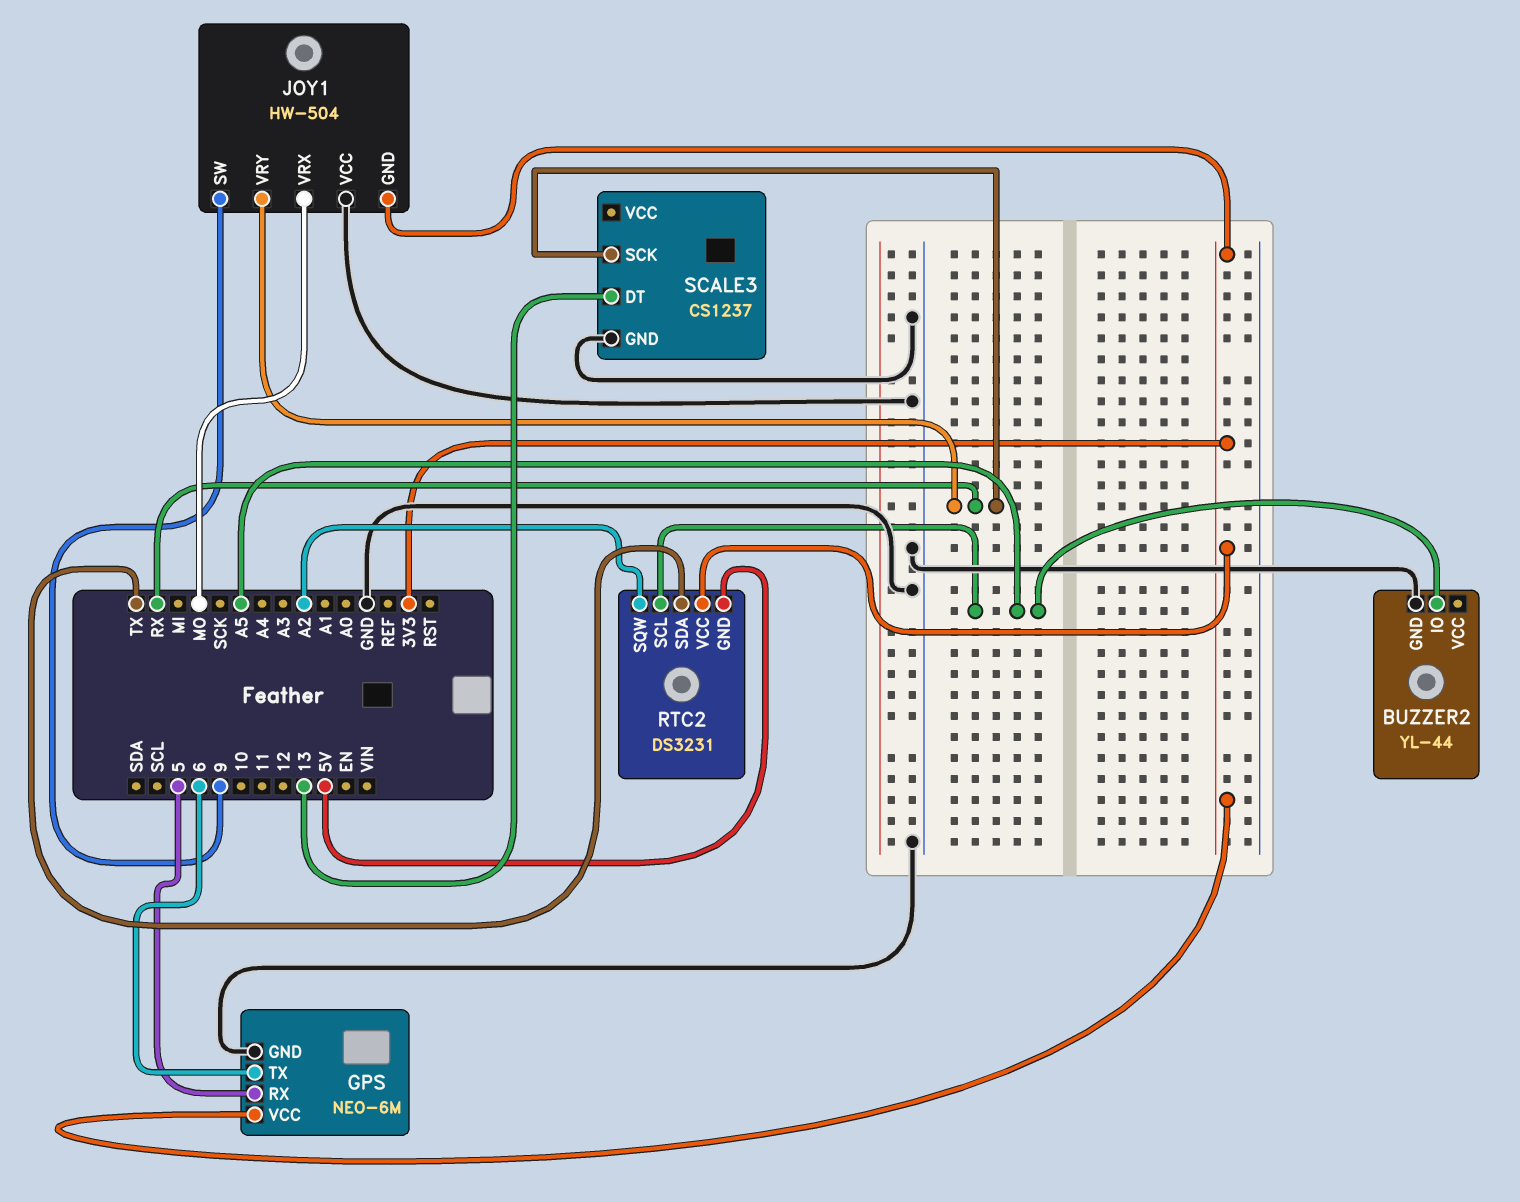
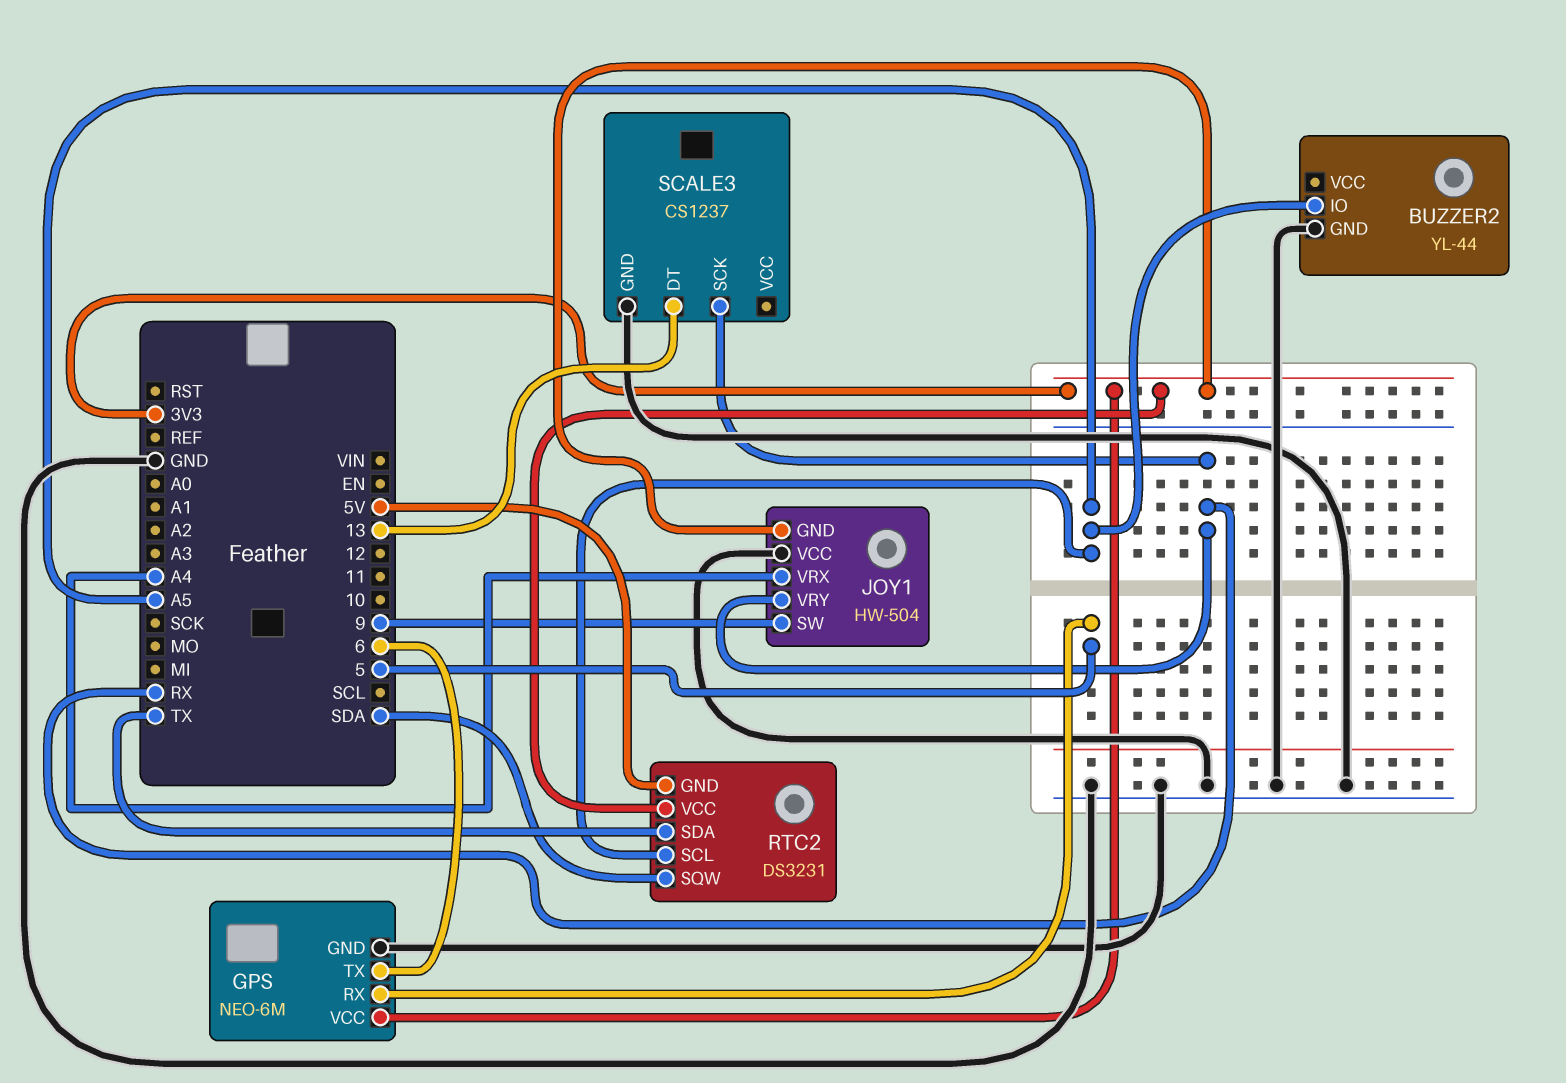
JOY1 pin VRX: MO -> A4
RTC2 pin SQW: A2 -> SDA

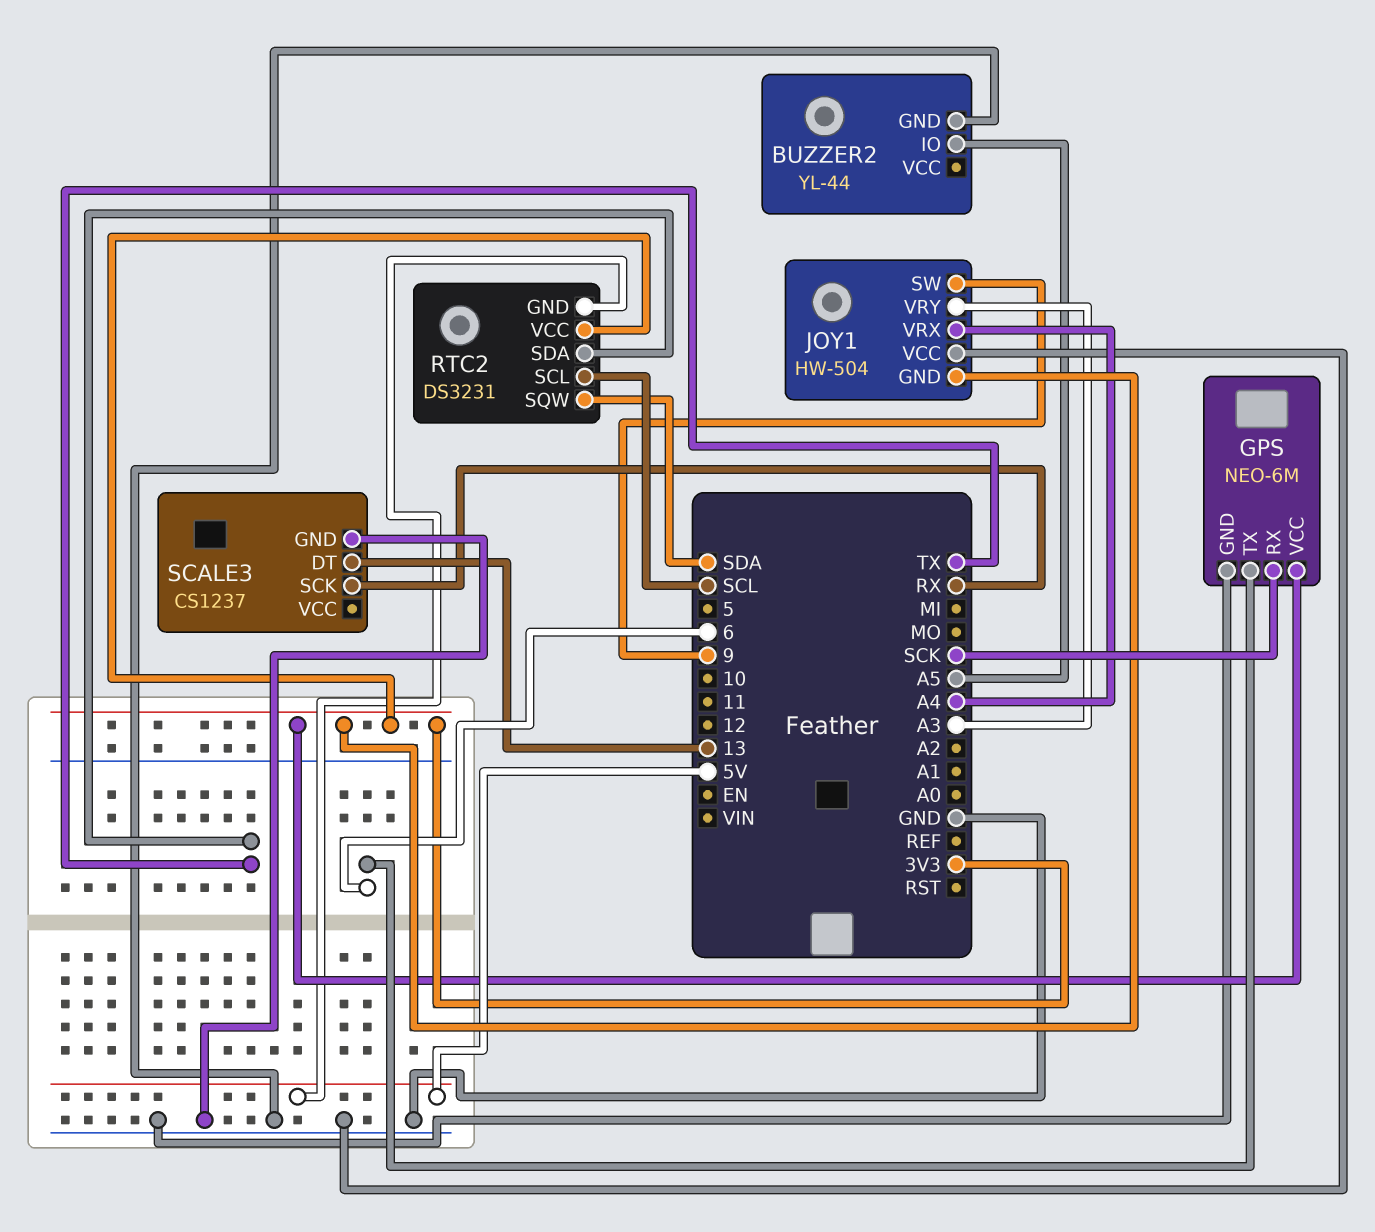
GPS pin RX: 5 -> SCK
JOY1 pin VRY: RX -> A3
RTC2 pin SCL: A5 -> SCL

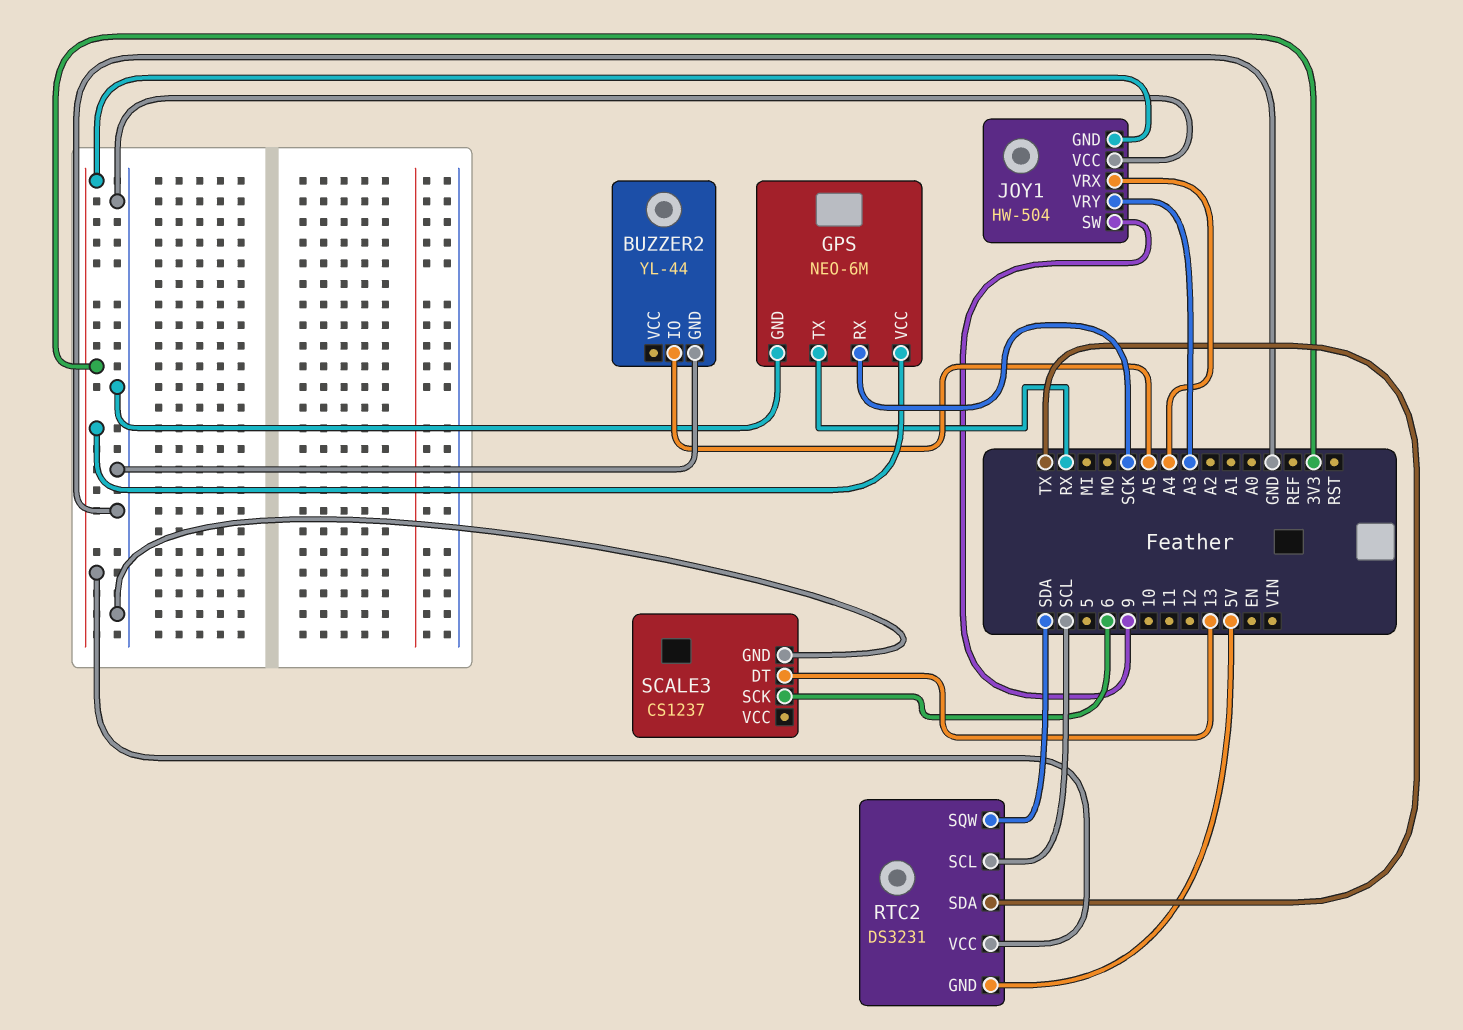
GPS pin TX: 6 -> RX
SCALE3 pin SCK: RX -> 6

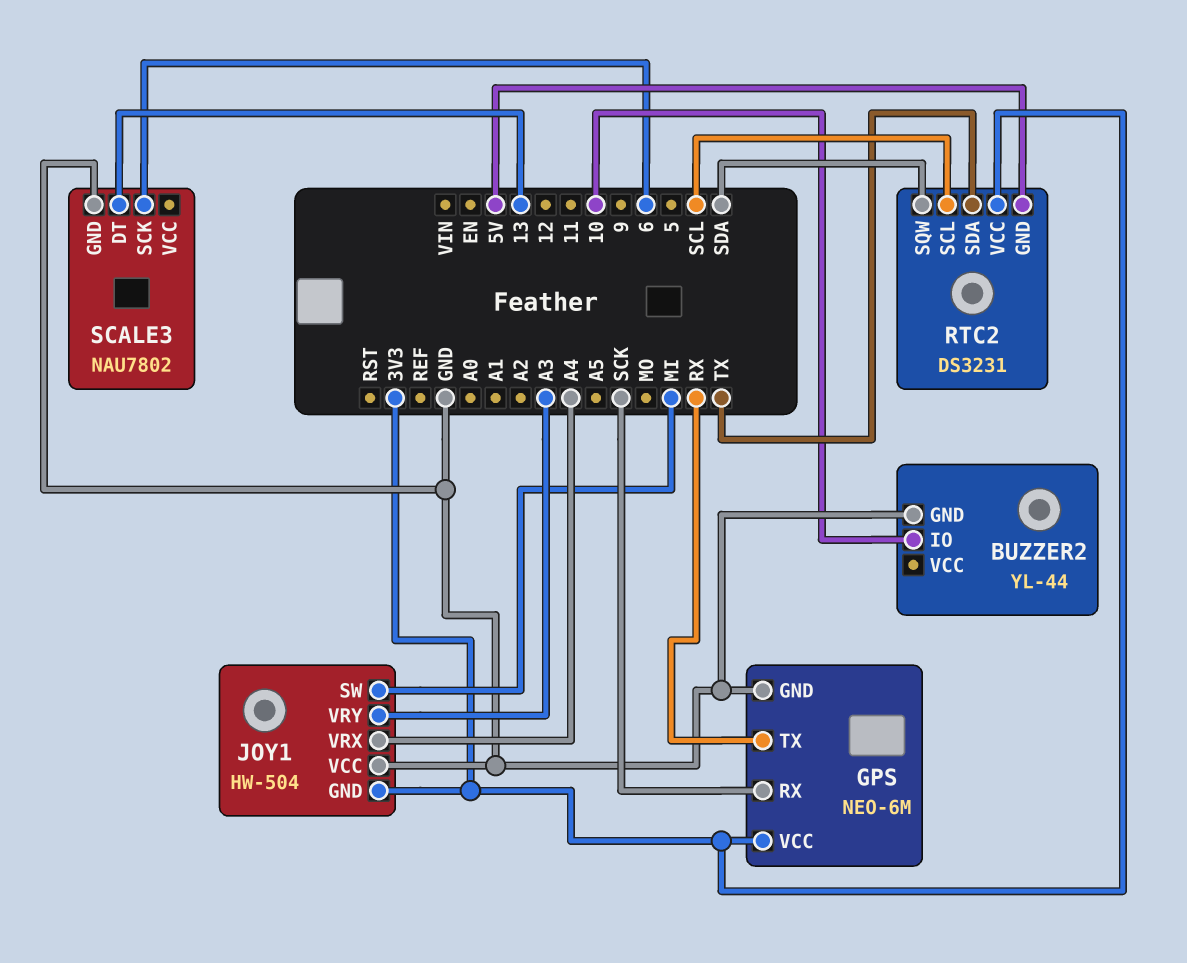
BUZZER2 pin IO: A5 -> 10
JOY1 pin SW: 9 -> MI
SCALE3: CS1237 -> NAU7802

